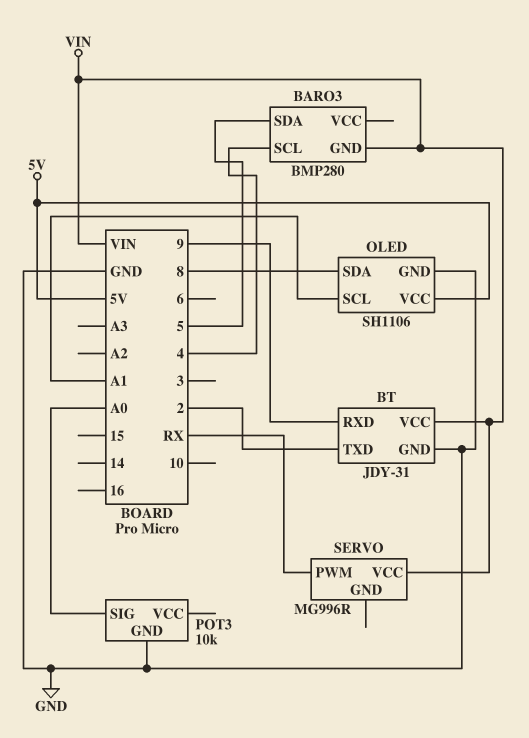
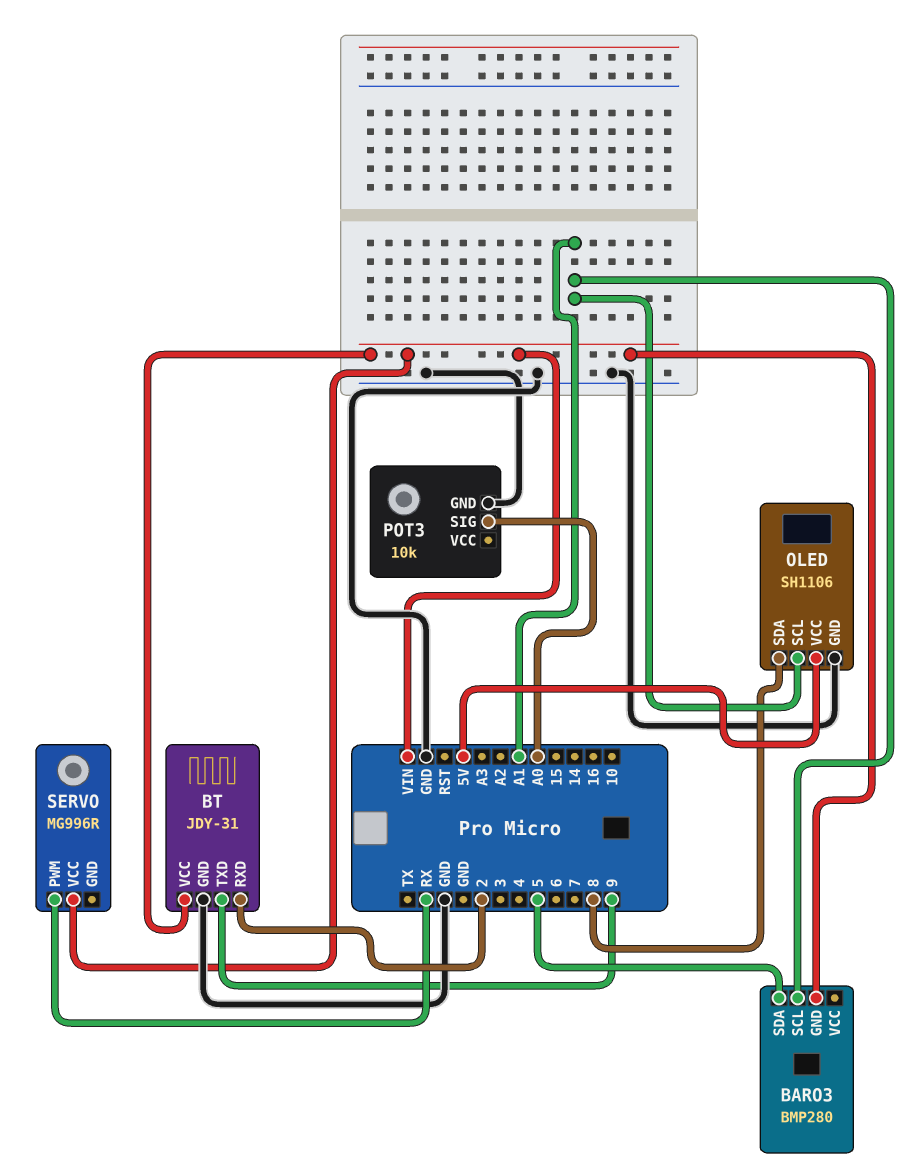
BARO3 pin SCL: 4 -> A1
BT pin RXD: 9 -> 2
BT pin TXD: 2 -> 9

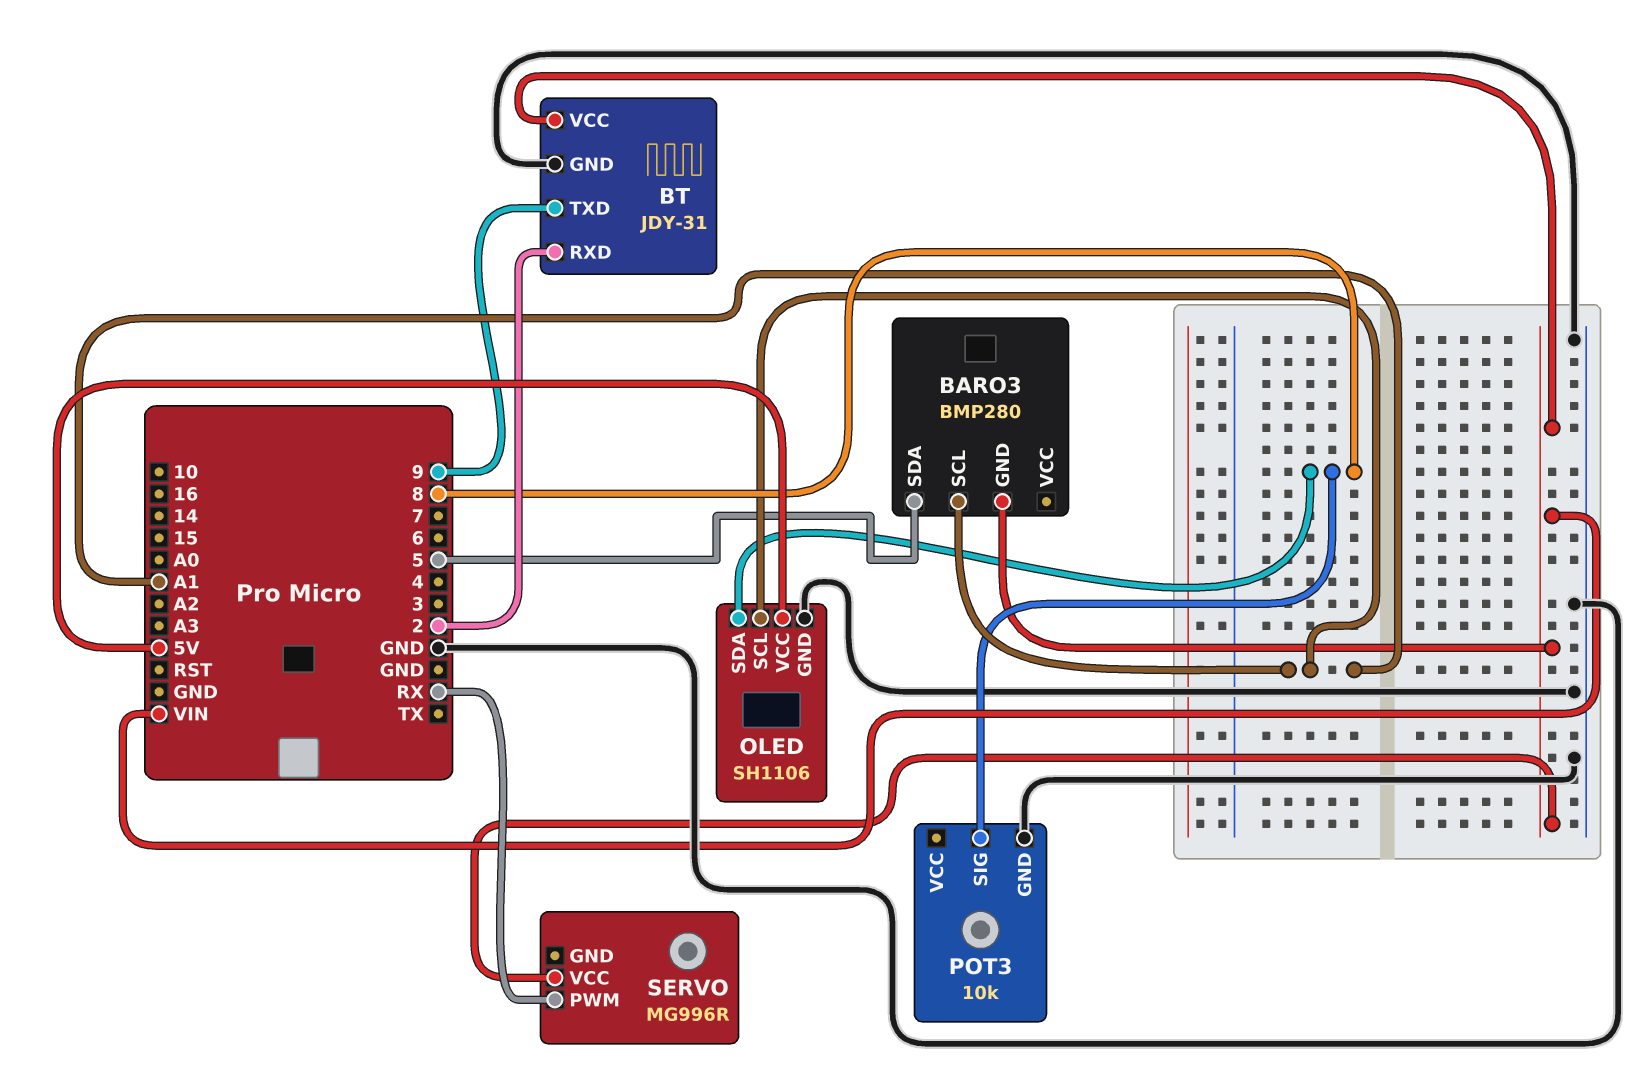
POT3 pin SIG: A0 -> 8

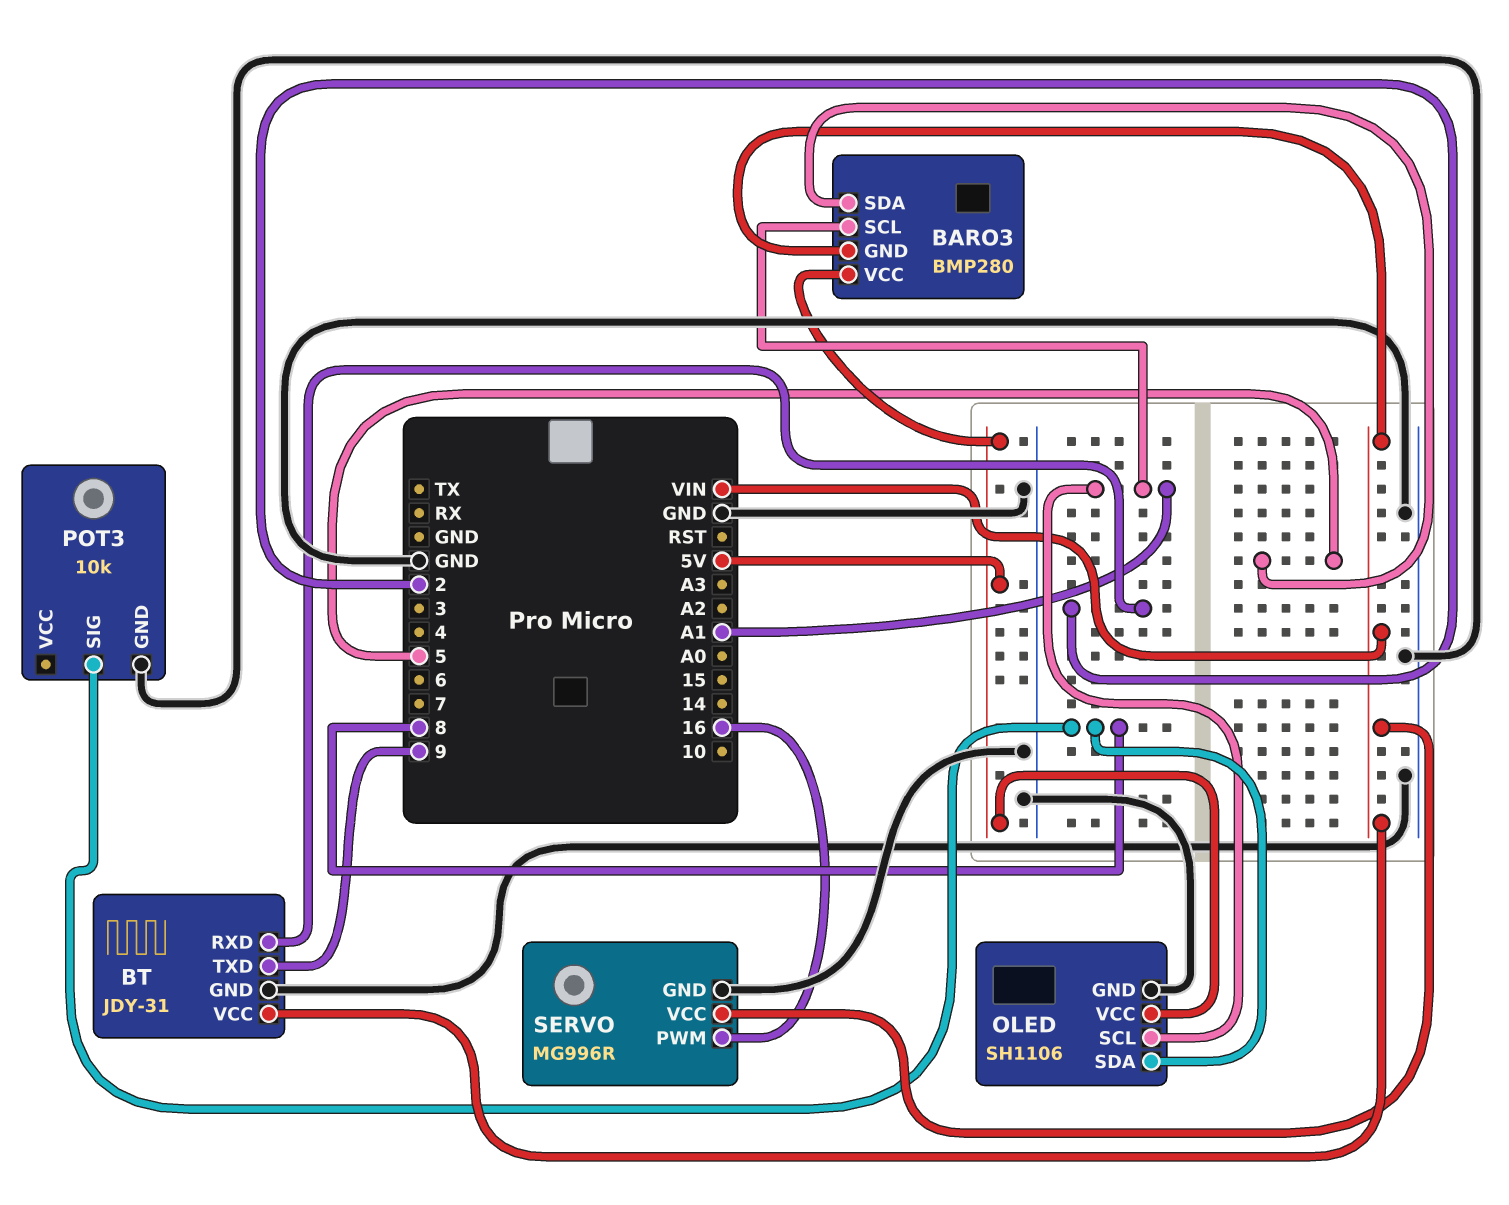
BARO3 pin VCC: none -> 5V
SERVO pin GND: none -> GND
SERVO pin PWM: RX -> 16

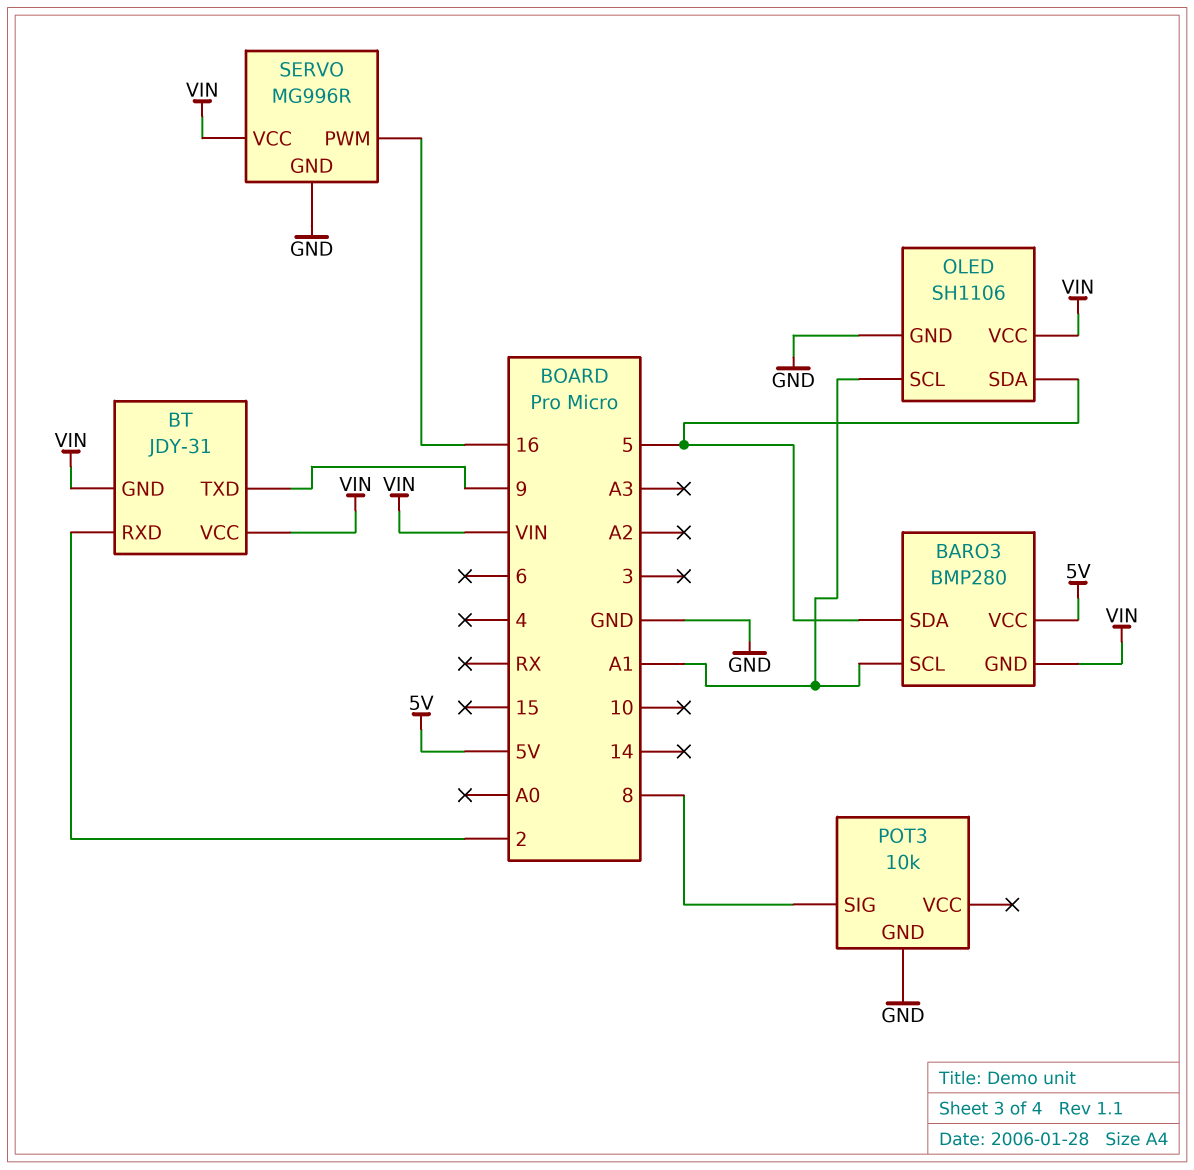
BT pin GND: GND -> VIN
OLED pin SDA: 8 -> 5
OLED pin VCC: 5V -> VIN

